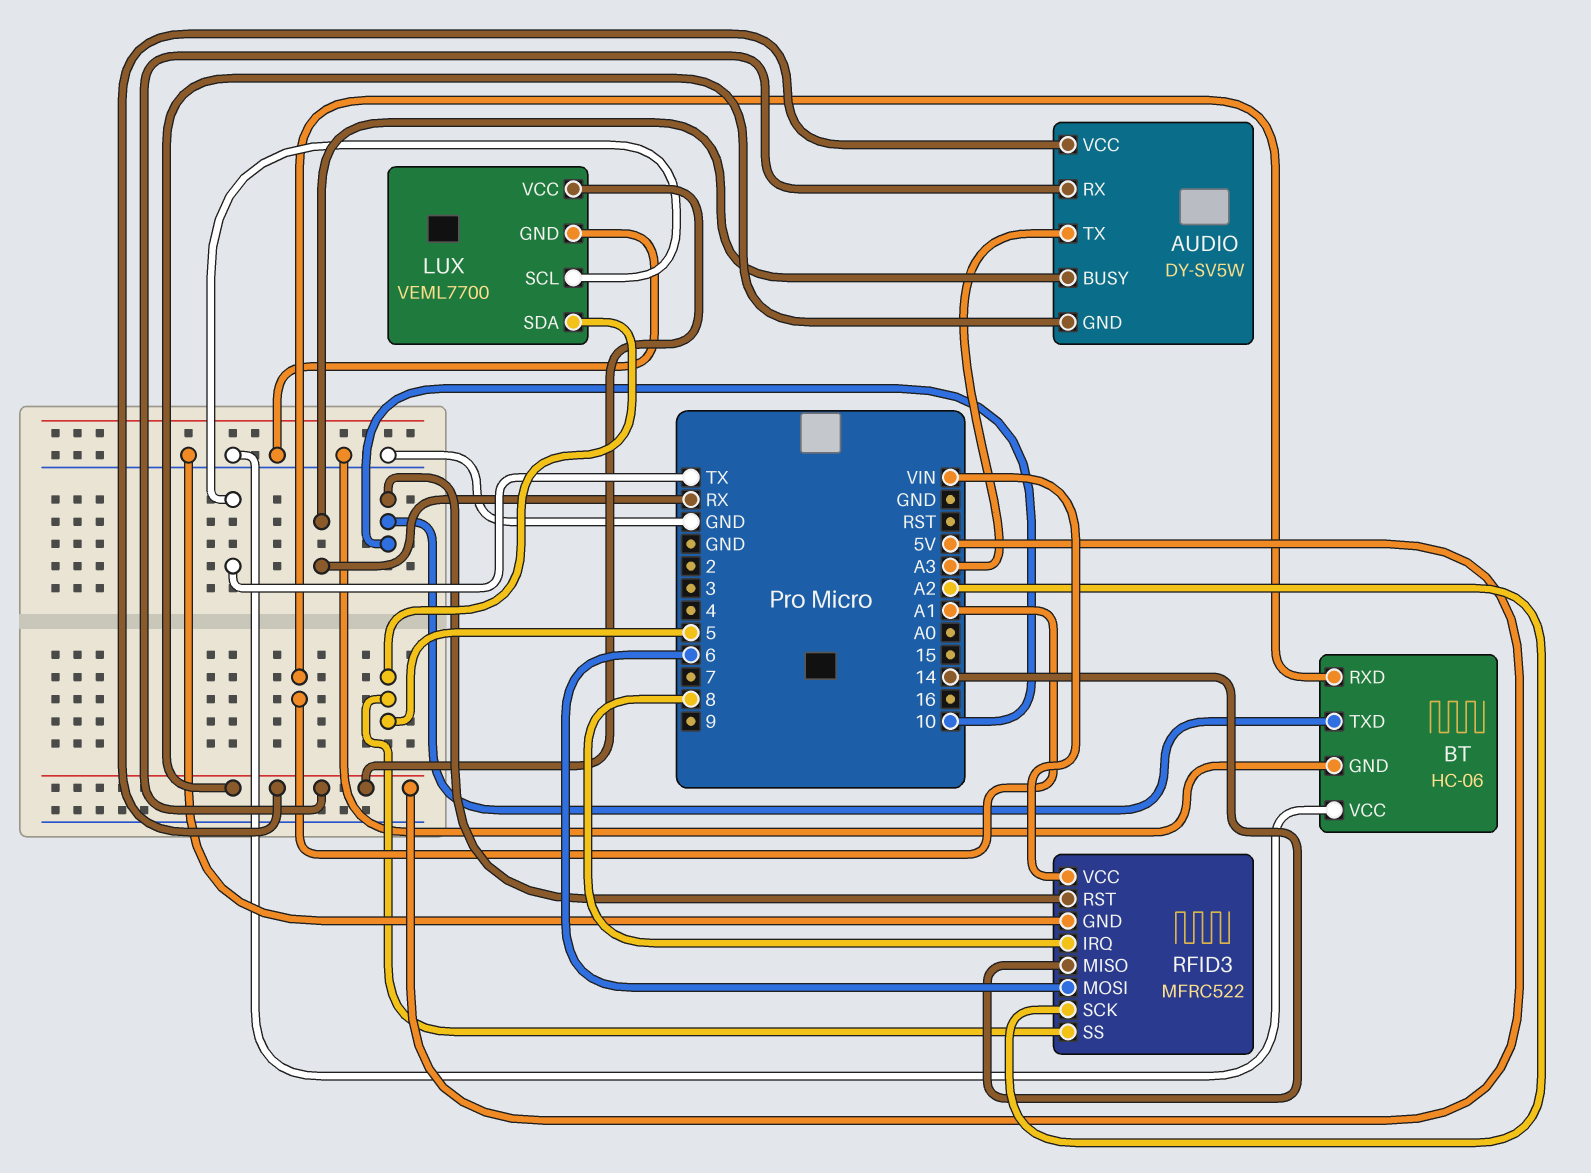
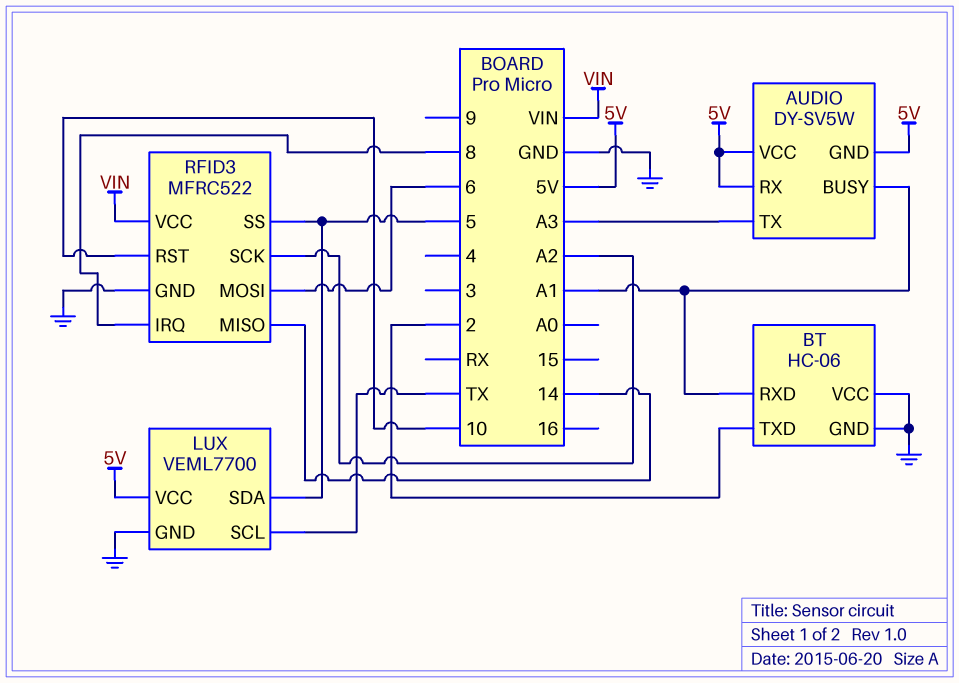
AUDIO pin BUSY: RX -> A1
BT pin TXD: 10 -> 2

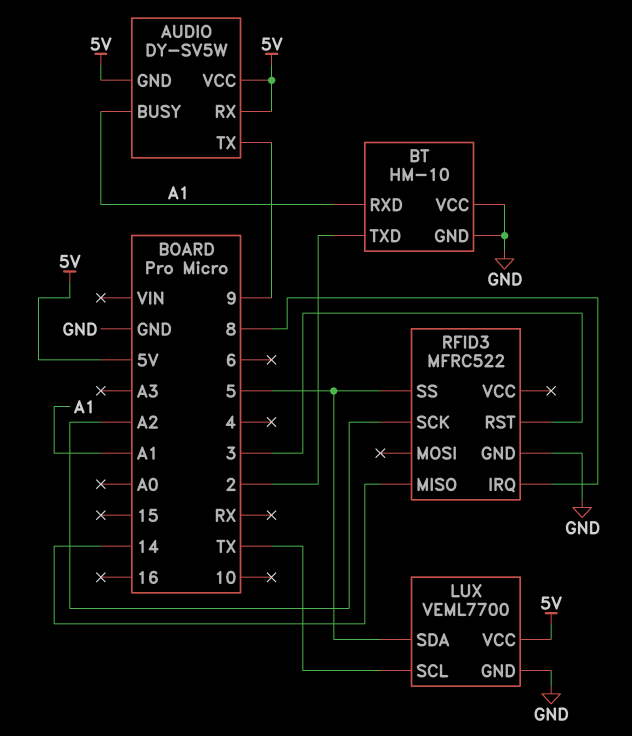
AUDIO pin TX: A3 -> 9
BT: HC-06 -> HM-10
RFID3 pin MOSI: 6 -> none
RFID3 pin RST: 10 -> 3
RFID3 pin VCC: VIN -> none

